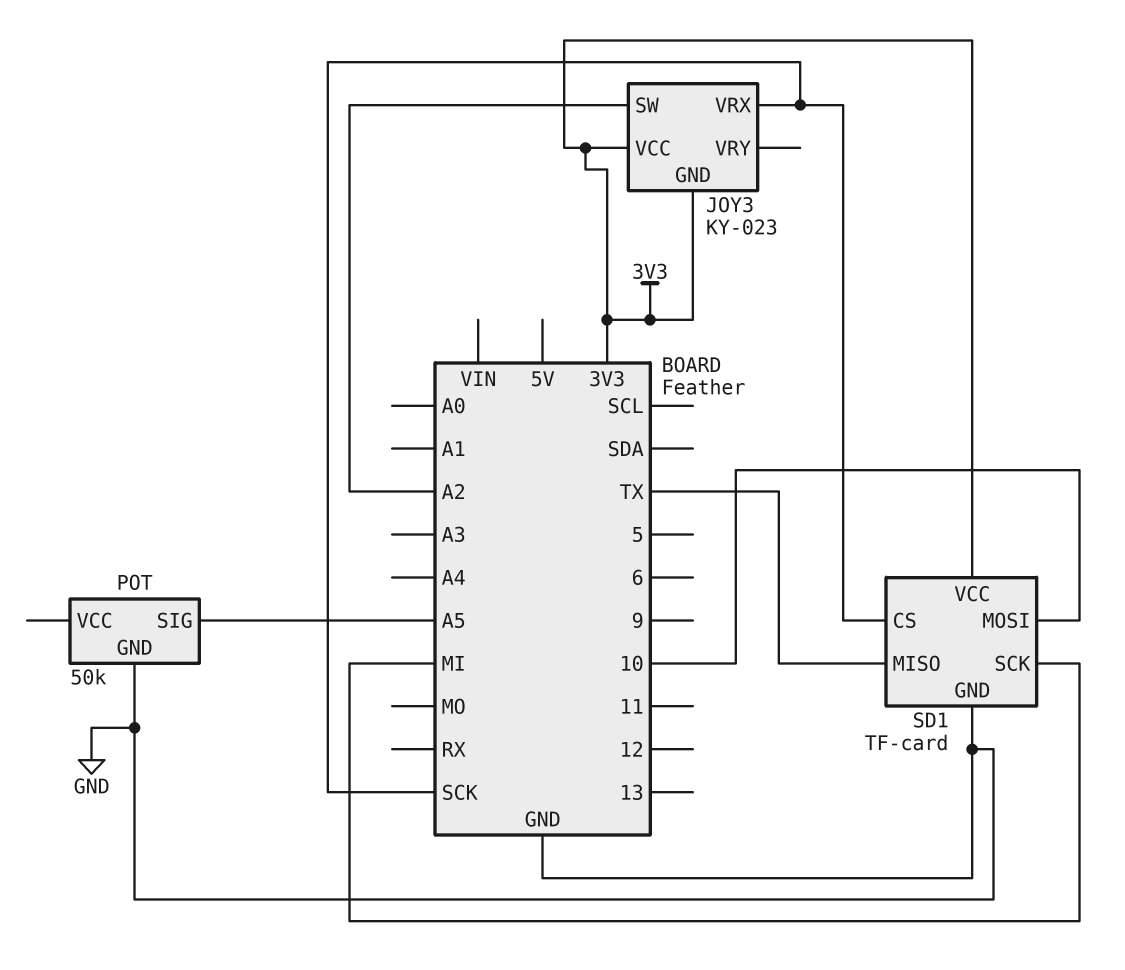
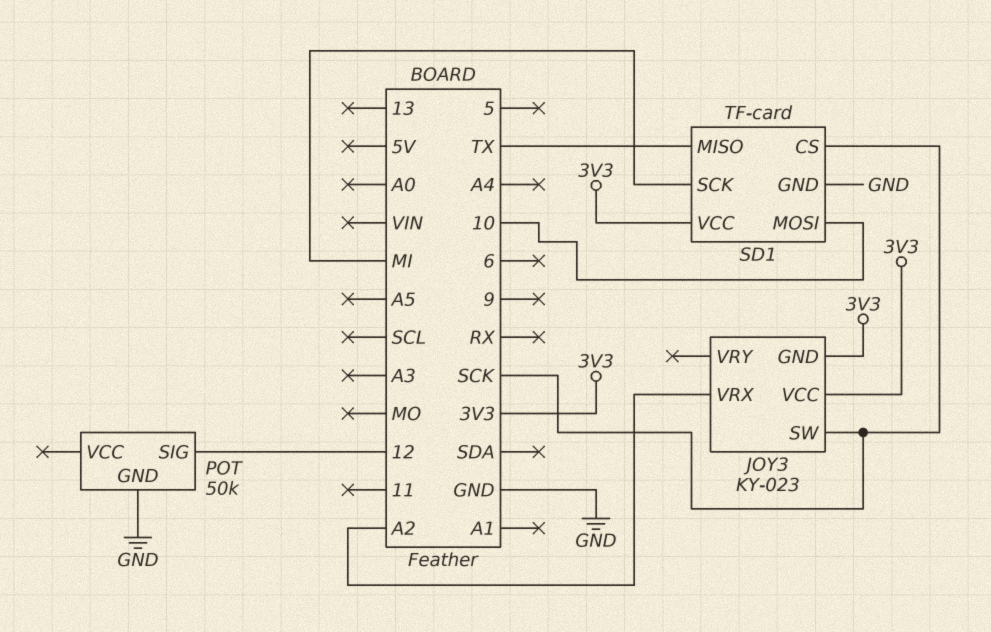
JOY3 pin SW: A2 -> SCK
JOY3 pin VRX: SCK -> A2
POT pin SIG: A5 -> 12

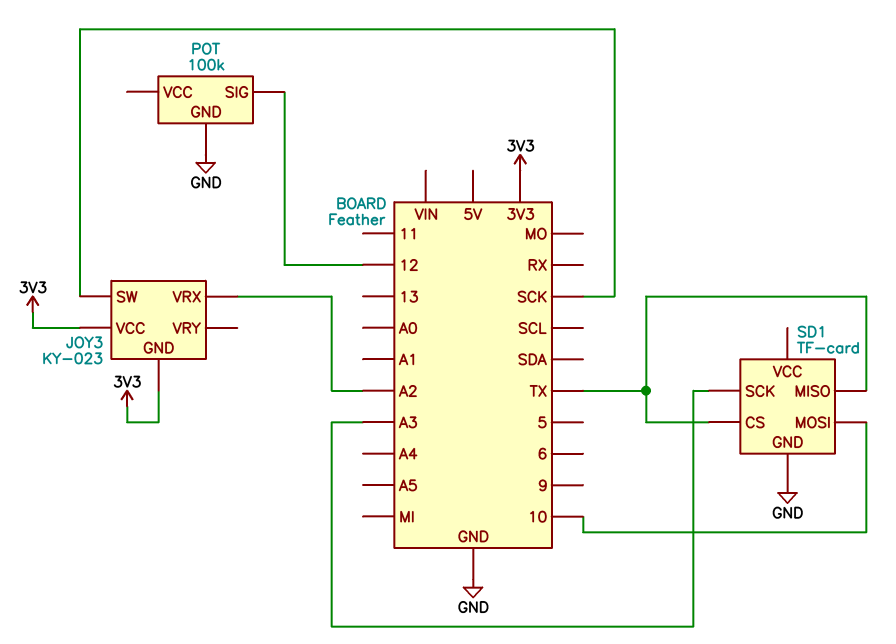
POT: 50k -> 100k
SD1 pin CS: SCK -> TX
SD1 pin SCK: MI -> A3
SD1 pin VCC: 3V3 -> none

